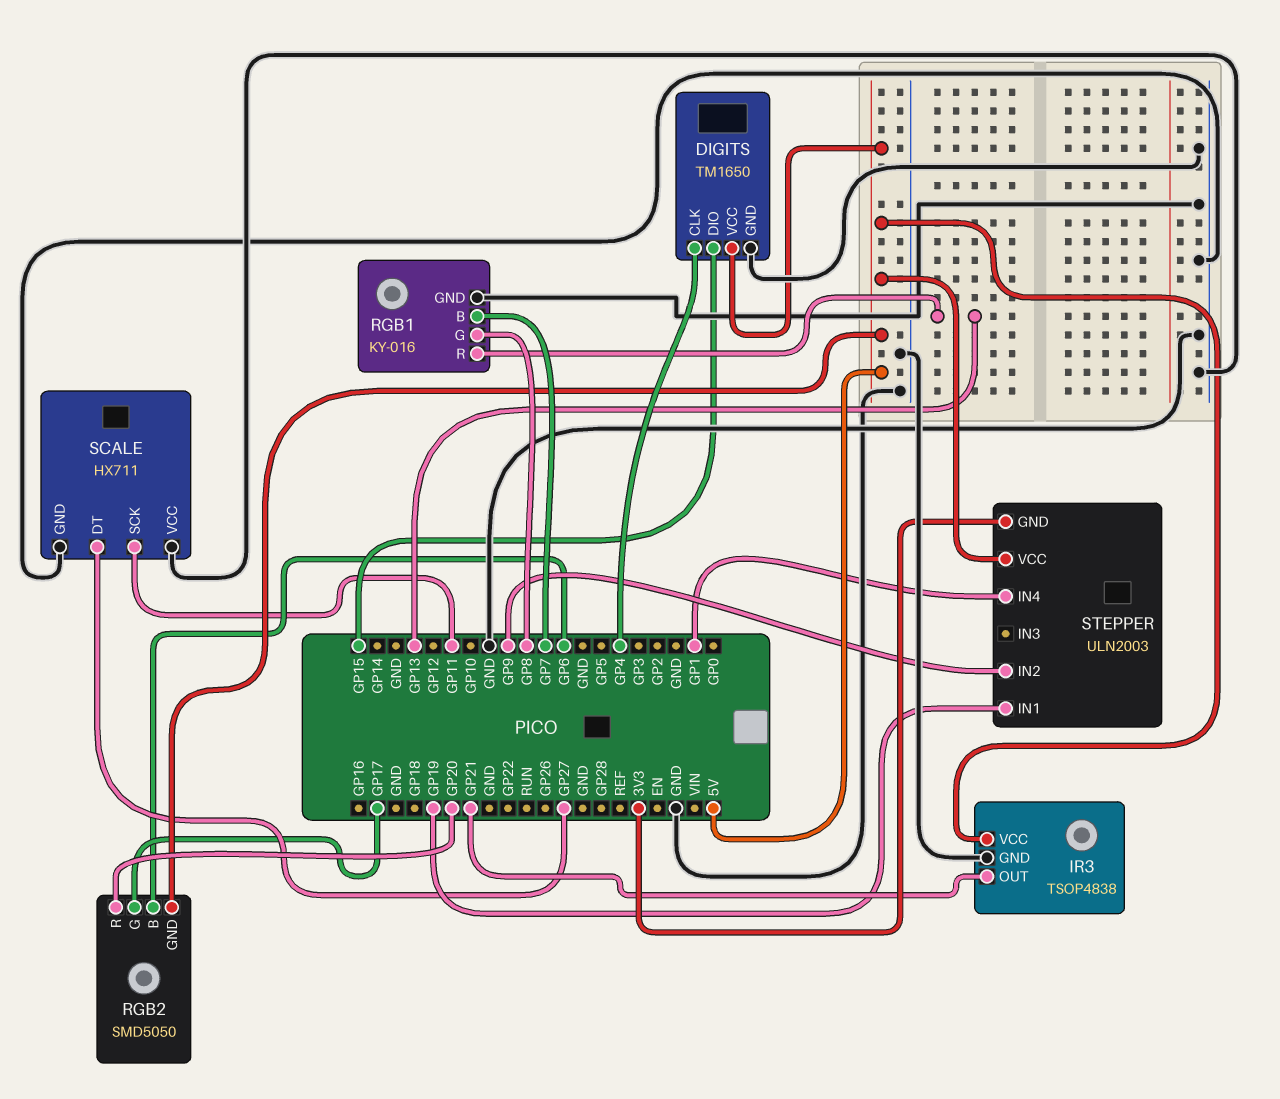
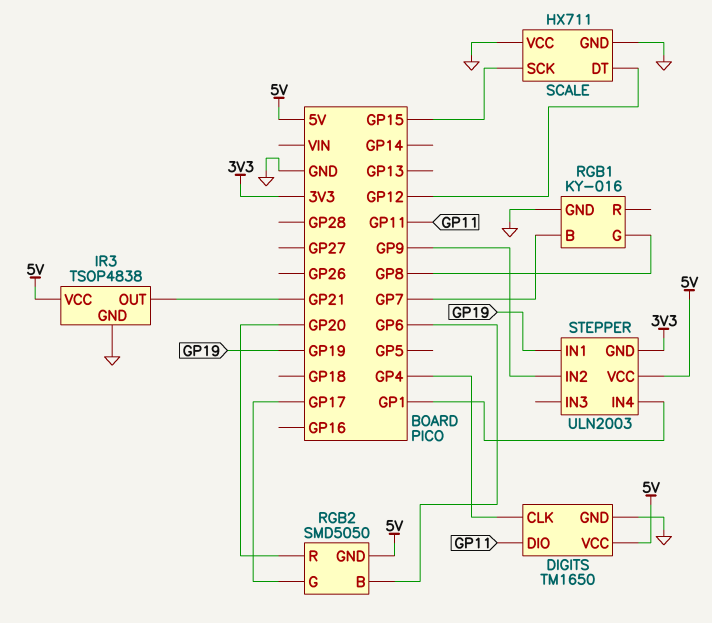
DIGITS pin DIO: GP15 -> GP11
RGB1 pin R: GP13 -> none
SCALE pin DT: GP27 -> GP12
SCALE pin SCK: GP11 -> GP15

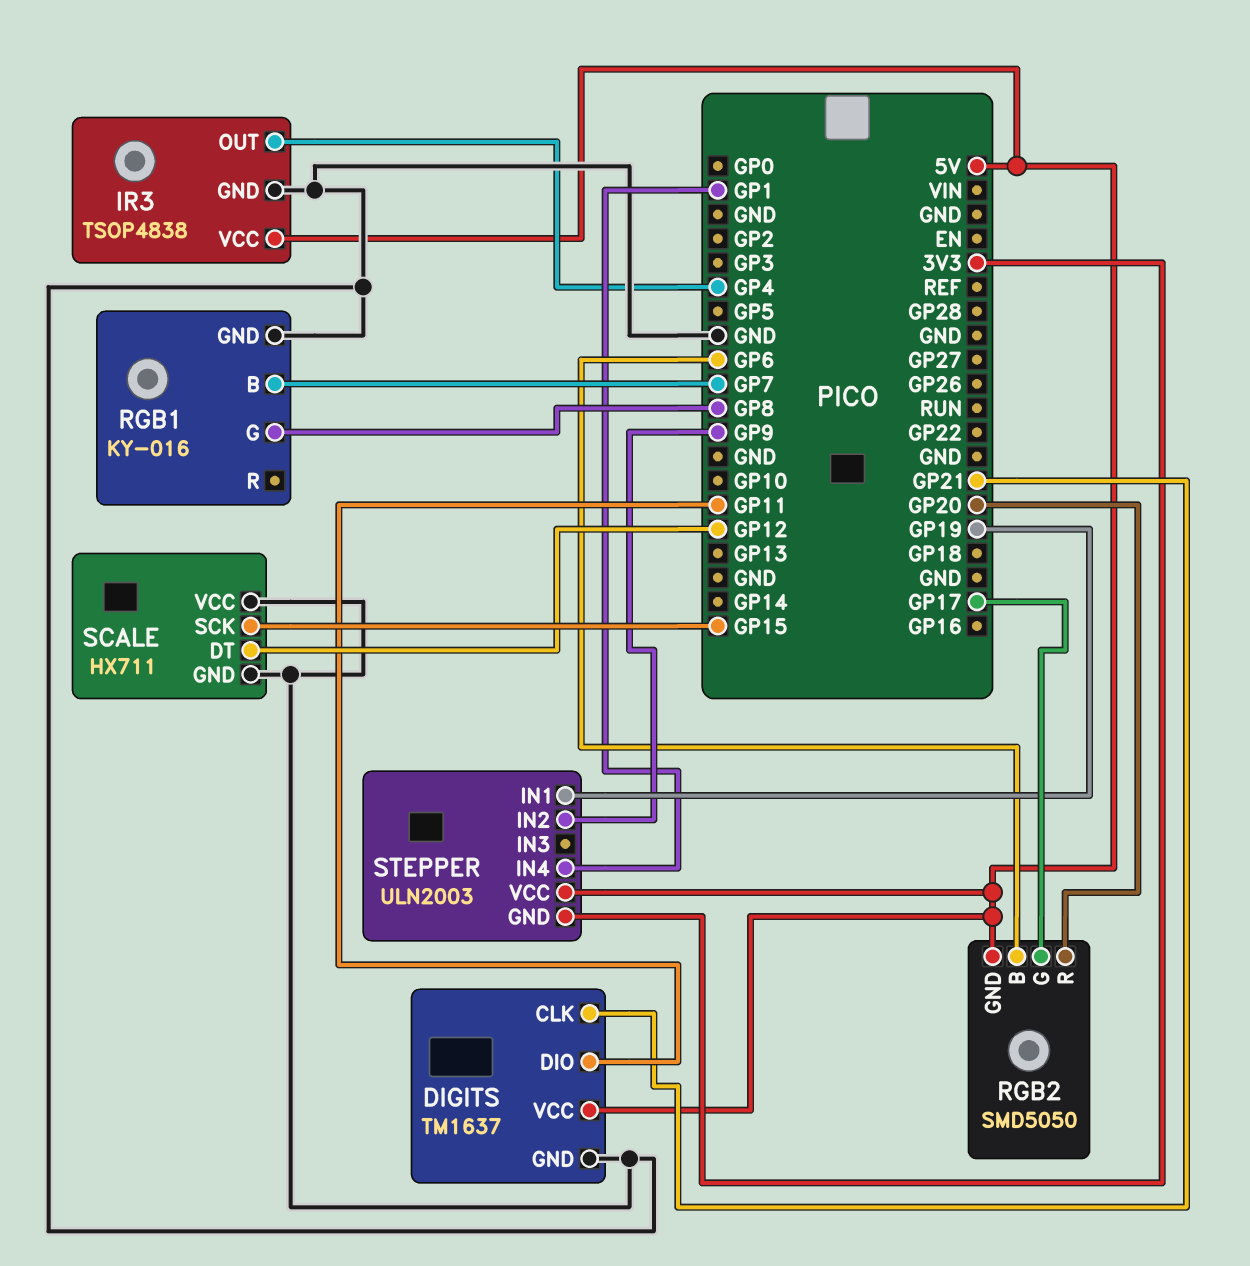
DIGITS: TM1650 -> TM1637
DIGITS pin CLK: GP4 -> GP21
IR3 pin OUT: GP21 -> GP4

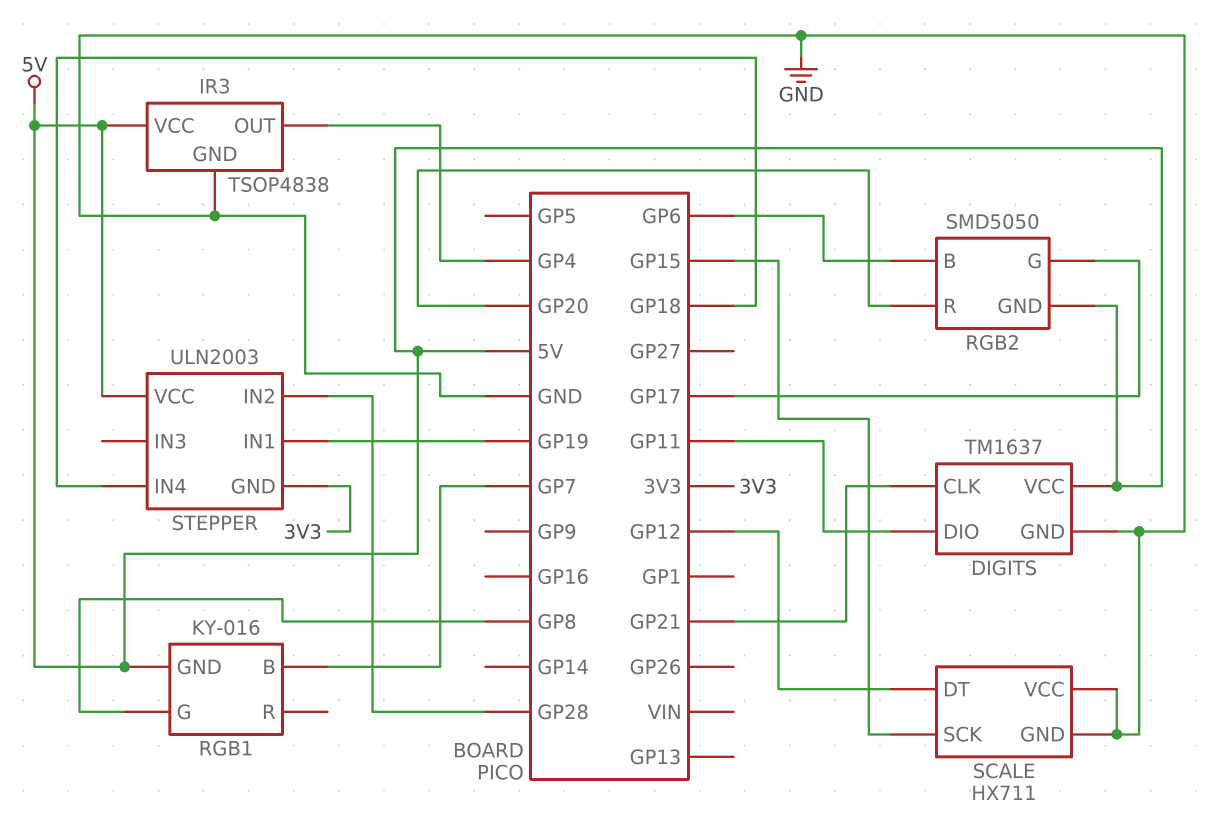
RGB1 pin GND: GND -> 5V
STEPPER pin IN2: GP9 -> GP28
STEPPER pin IN4: GP1 -> GP18

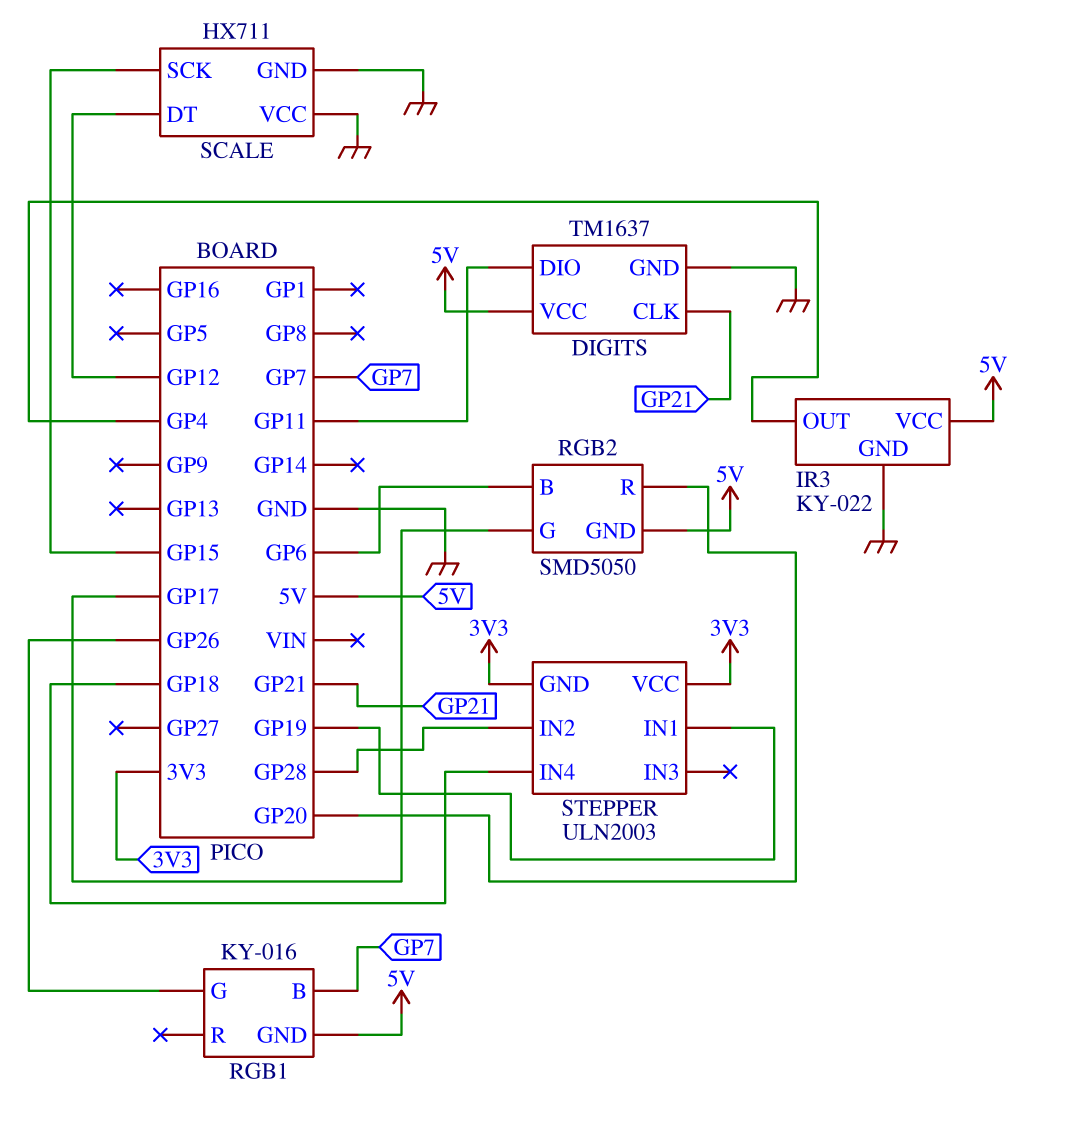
IR3: TSOP4838 -> KY-022
RGB1 pin G: GP8 -> GP26
STEPPER pin VCC: 5V -> 3V3

